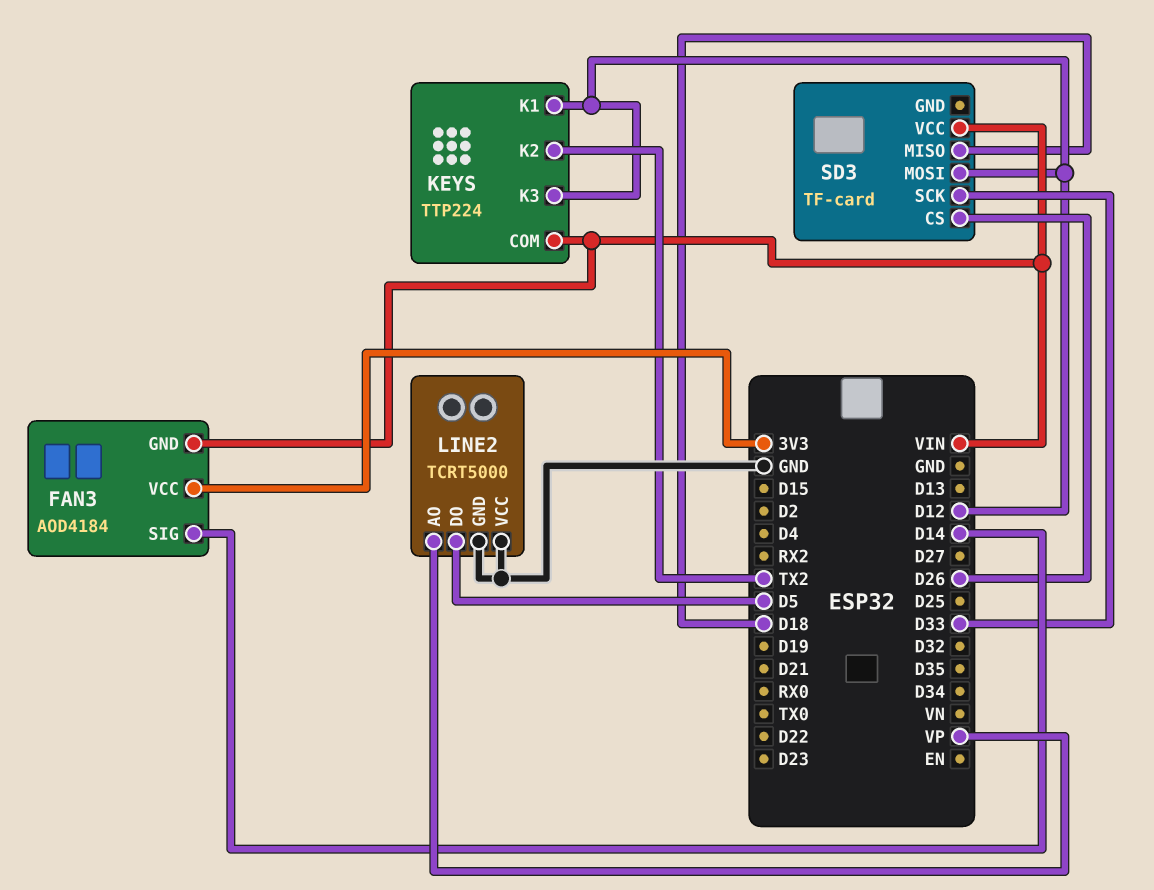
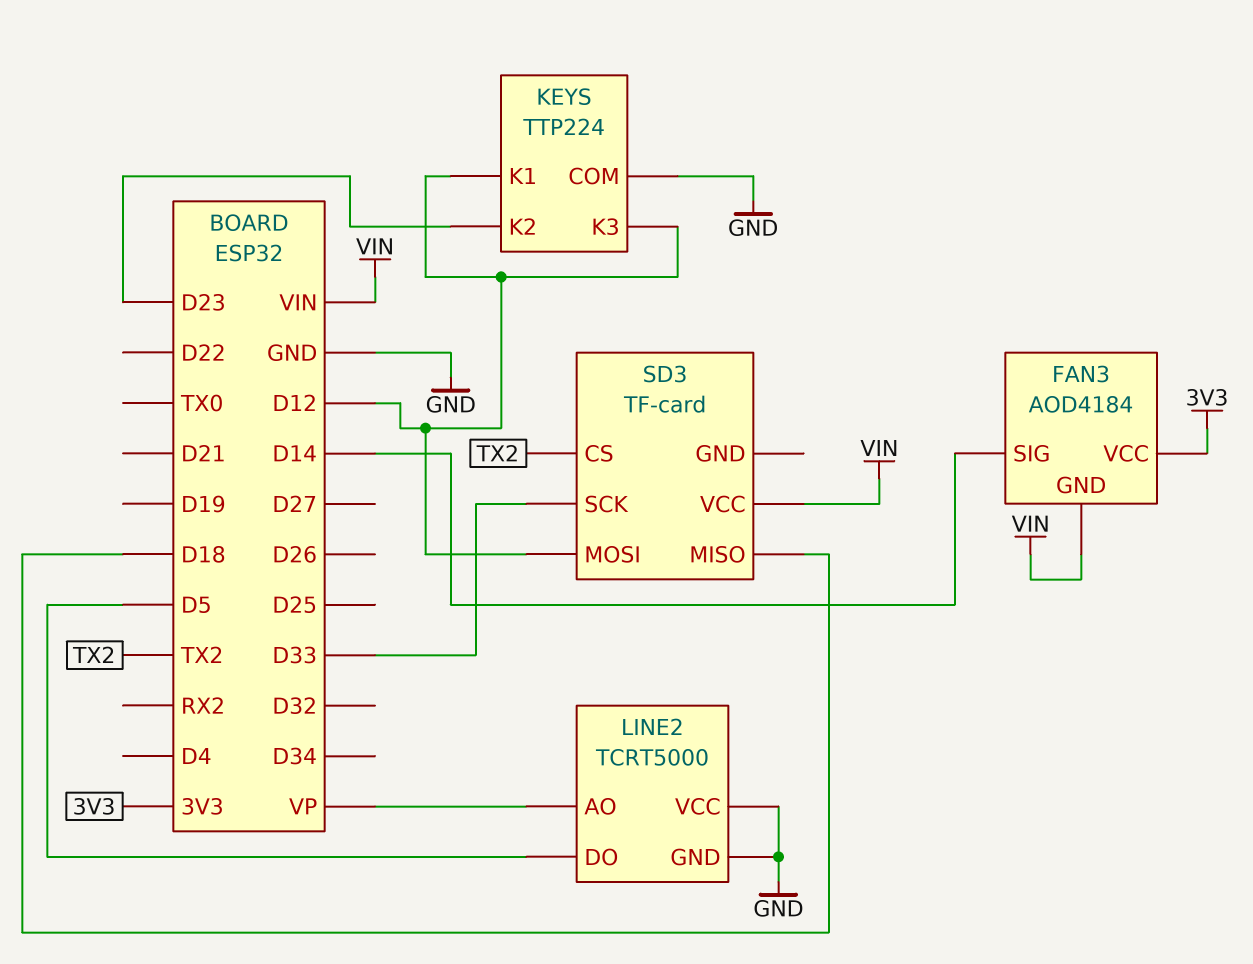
KEYS pin COM: VIN -> GND
KEYS pin K2: TX2 -> D23
SD3 pin CS: D26 -> TX2

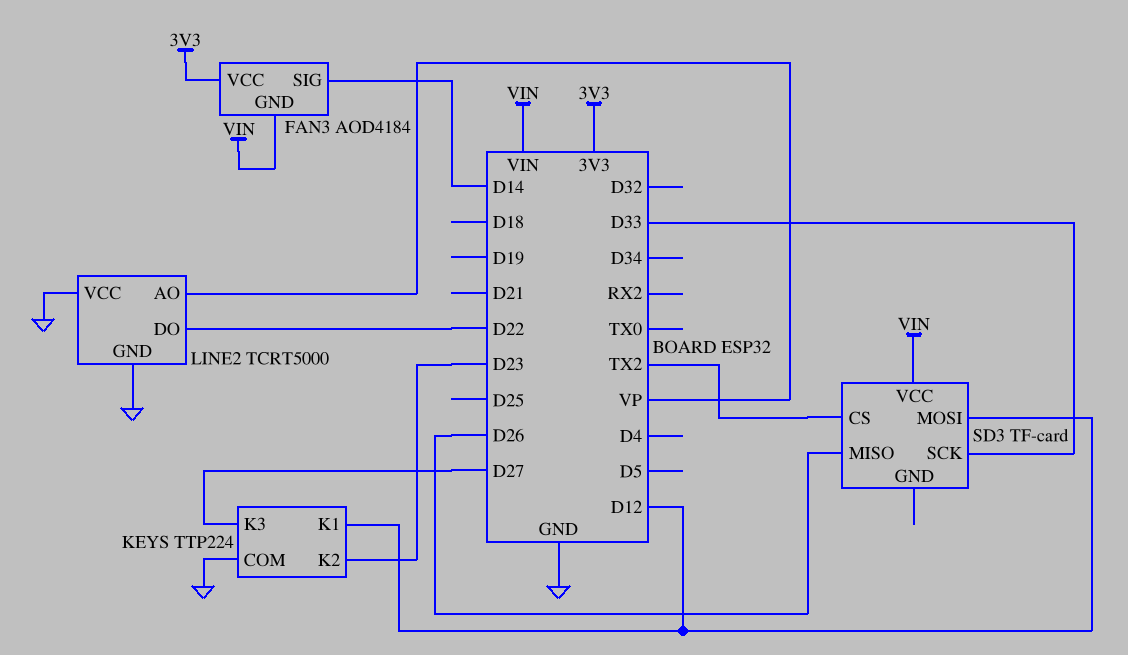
KEYS pin K3: D12 -> D27
LINE2 pin DO: D5 -> D22
SD3 pin MISO: D18 -> D26

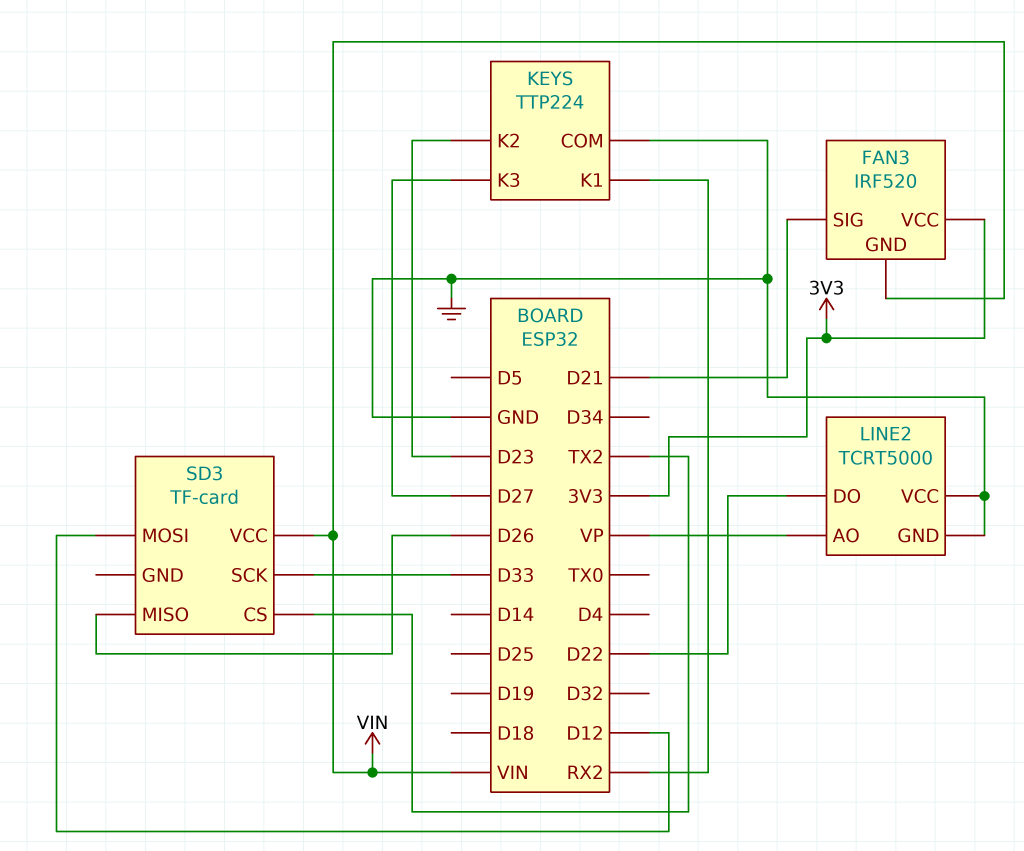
FAN3: AOD4184 -> IRF520
FAN3 pin SIG: D14 -> D21
KEYS pin K1: D12 -> RX2

